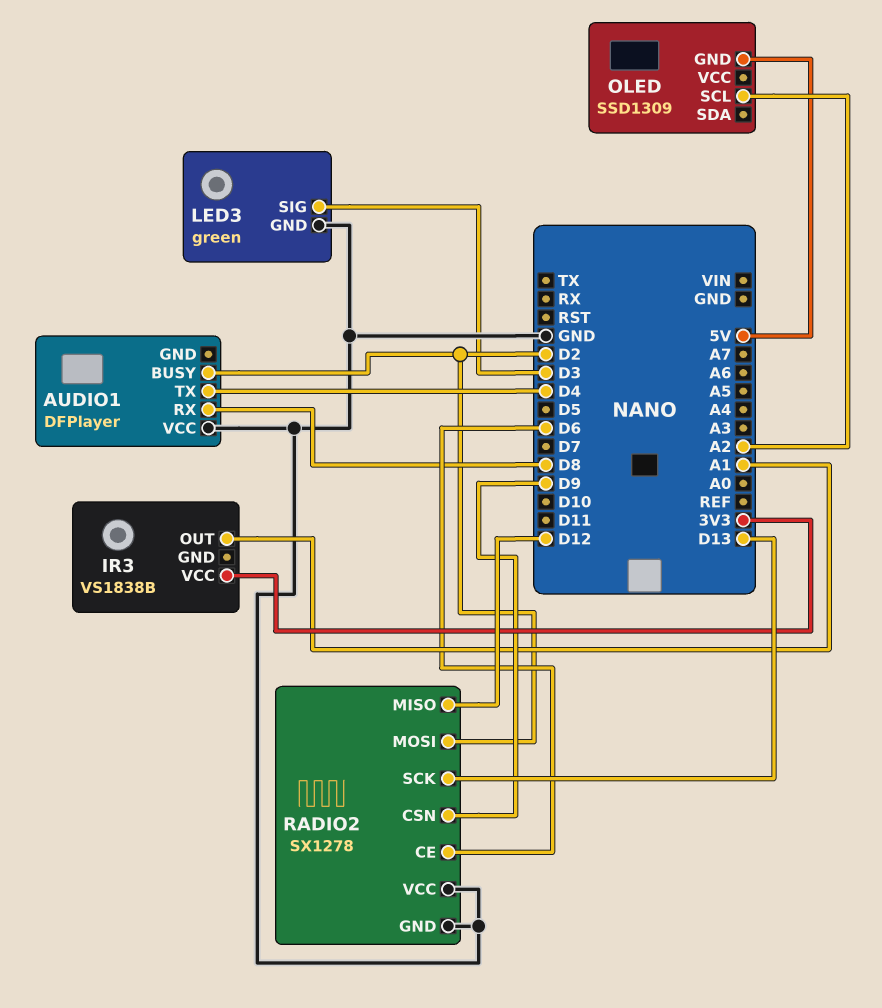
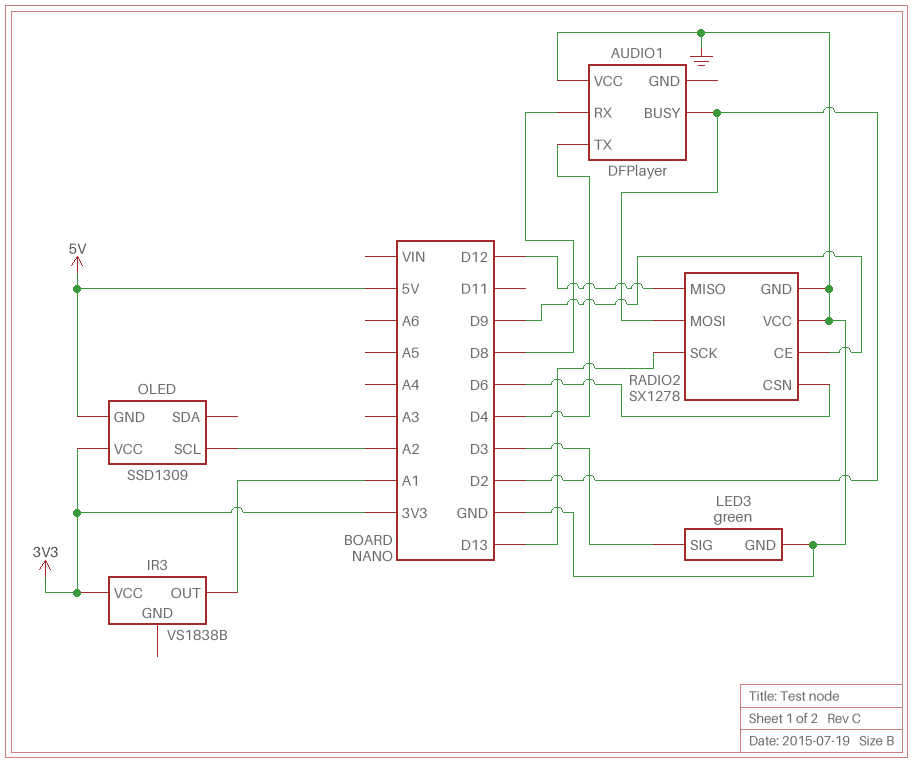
OLED pin VCC: none -> 3V3
RADIO2 pin CE: D6 -> D9
RADIO2 pin CSN: D9 -> D6

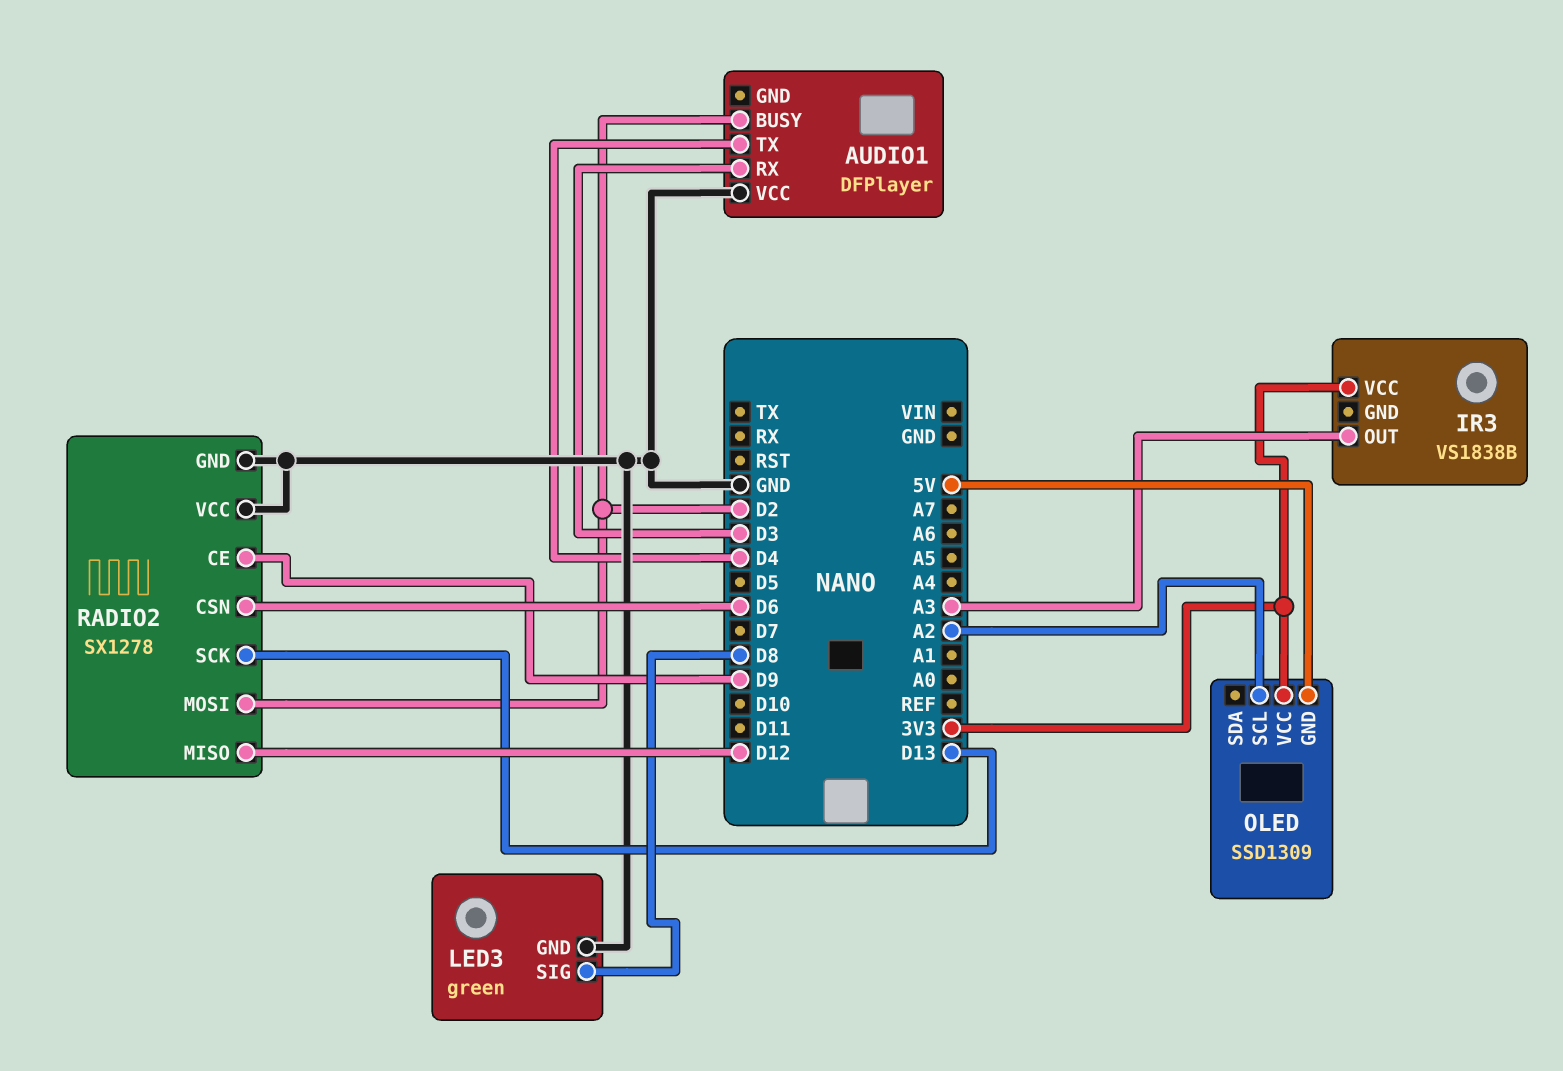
AUDIO1 pin RX: D8 -> D3
IR3 pin OUT: A1 -> A3
LED3 pin SIG: D3 -> D8

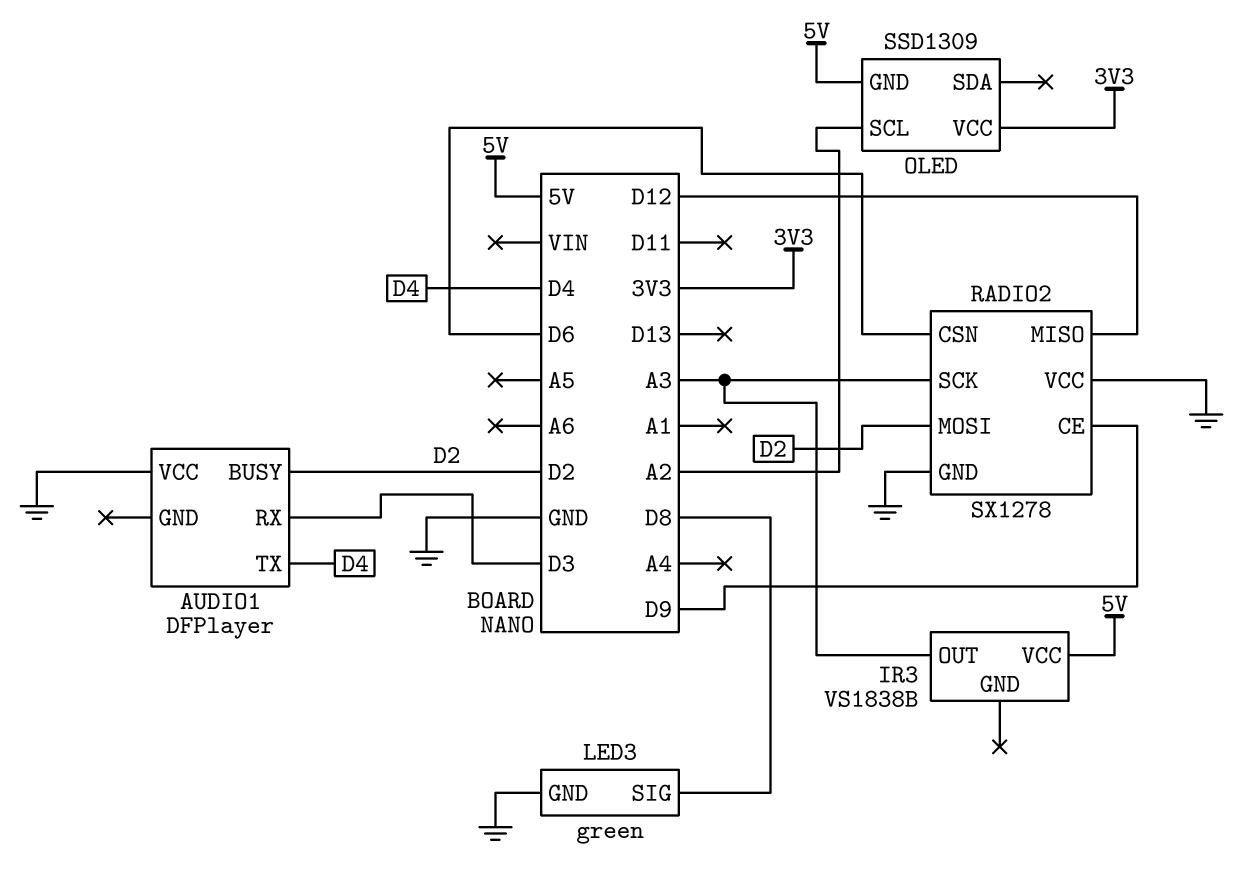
IR3 pin VCC: 3V3 -> 5V
RADIO2 pin SCK: D13 -> A3

